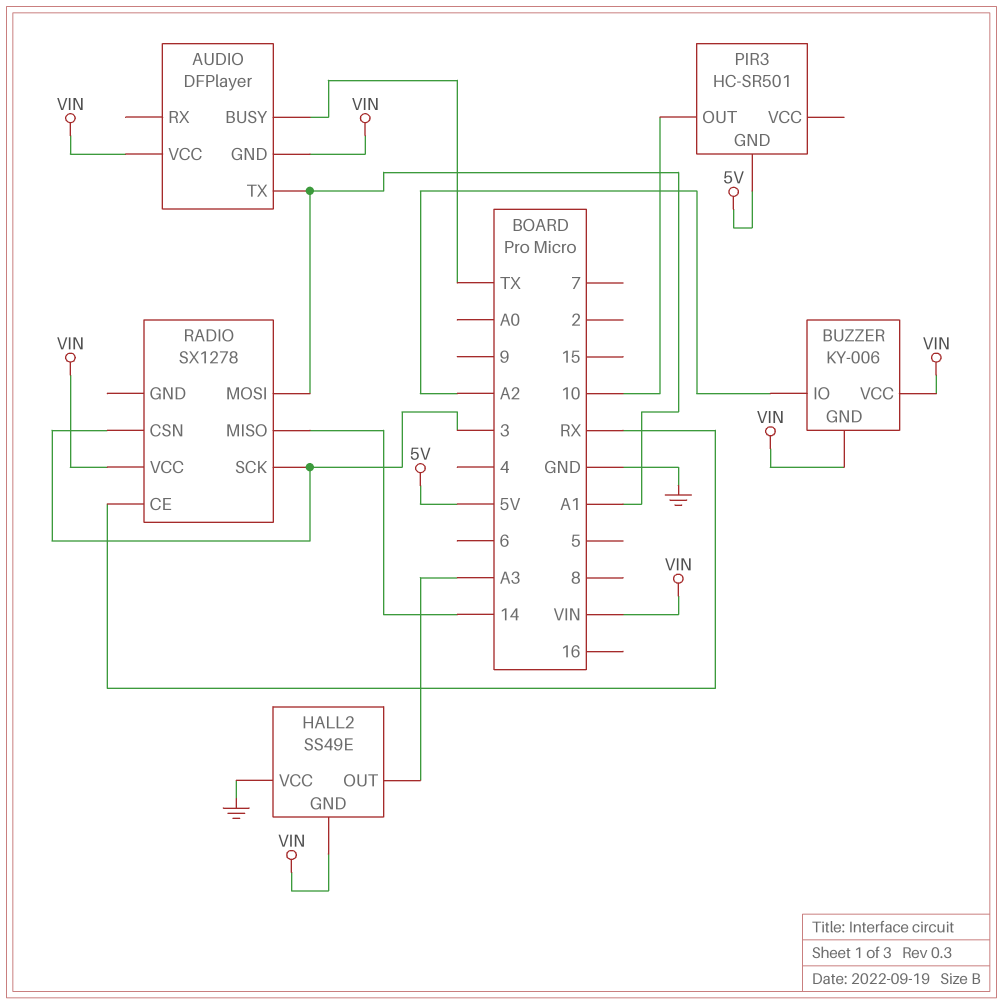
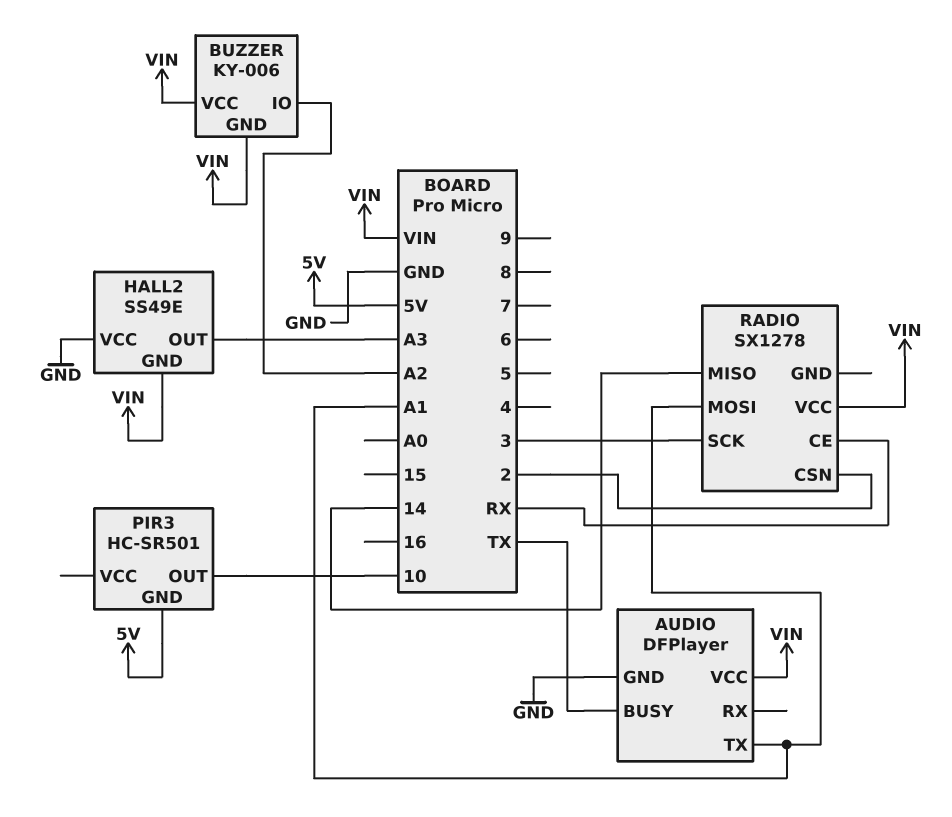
AUDIO pin GND: VIN -> GND
RADIO pin CSN: 3 -> 2

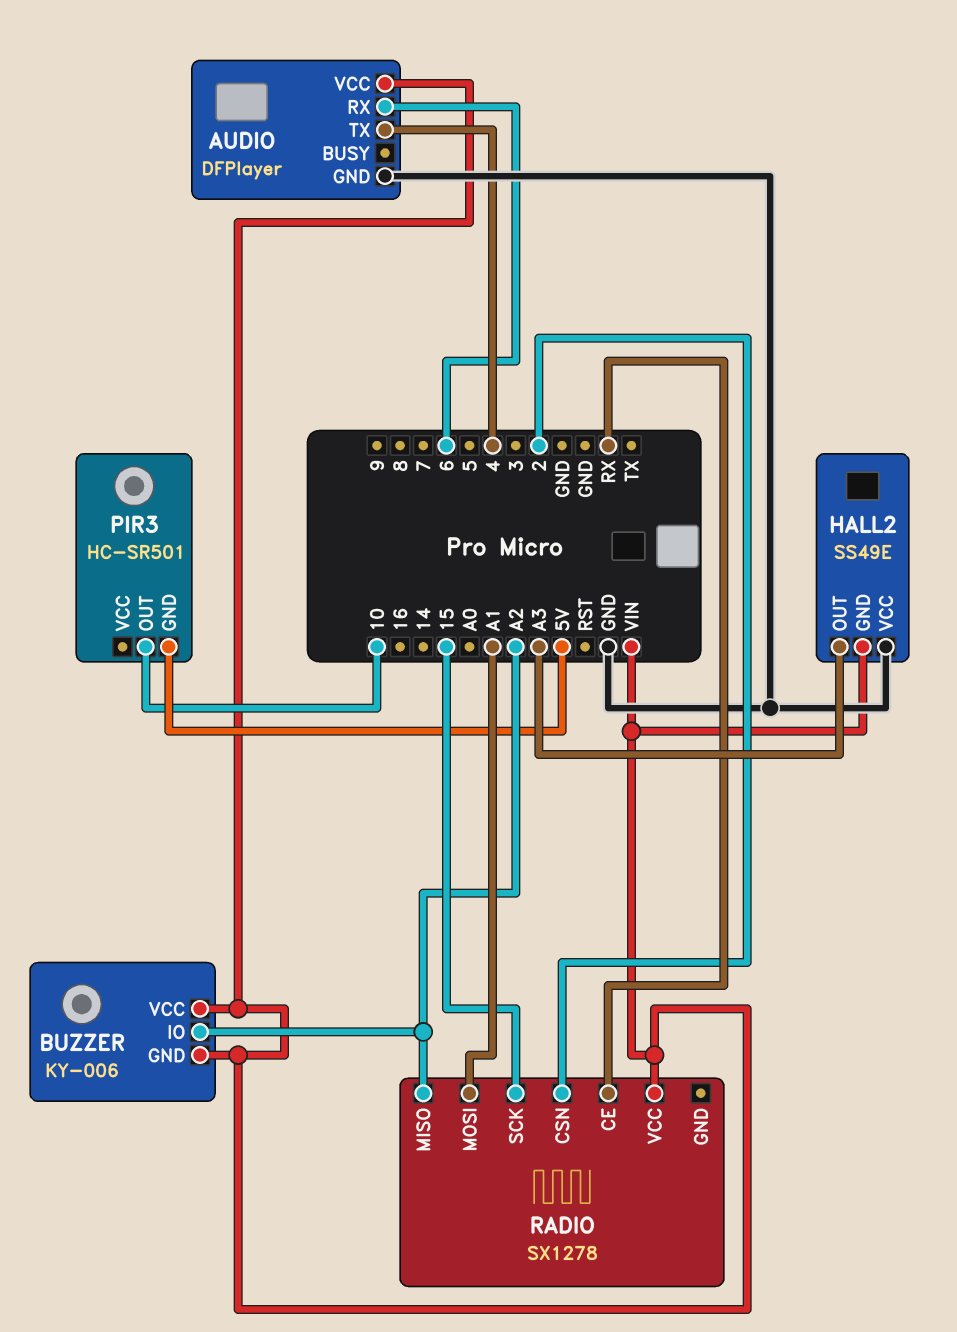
AUDIO pin BUSY: TX -> none
AUDIO pin RX: none -> 6
AUDIO pin TX: A1 -> 4
RADIO pin MISO: 14 -> A2
RADIO pin SCK: 3 -> 15

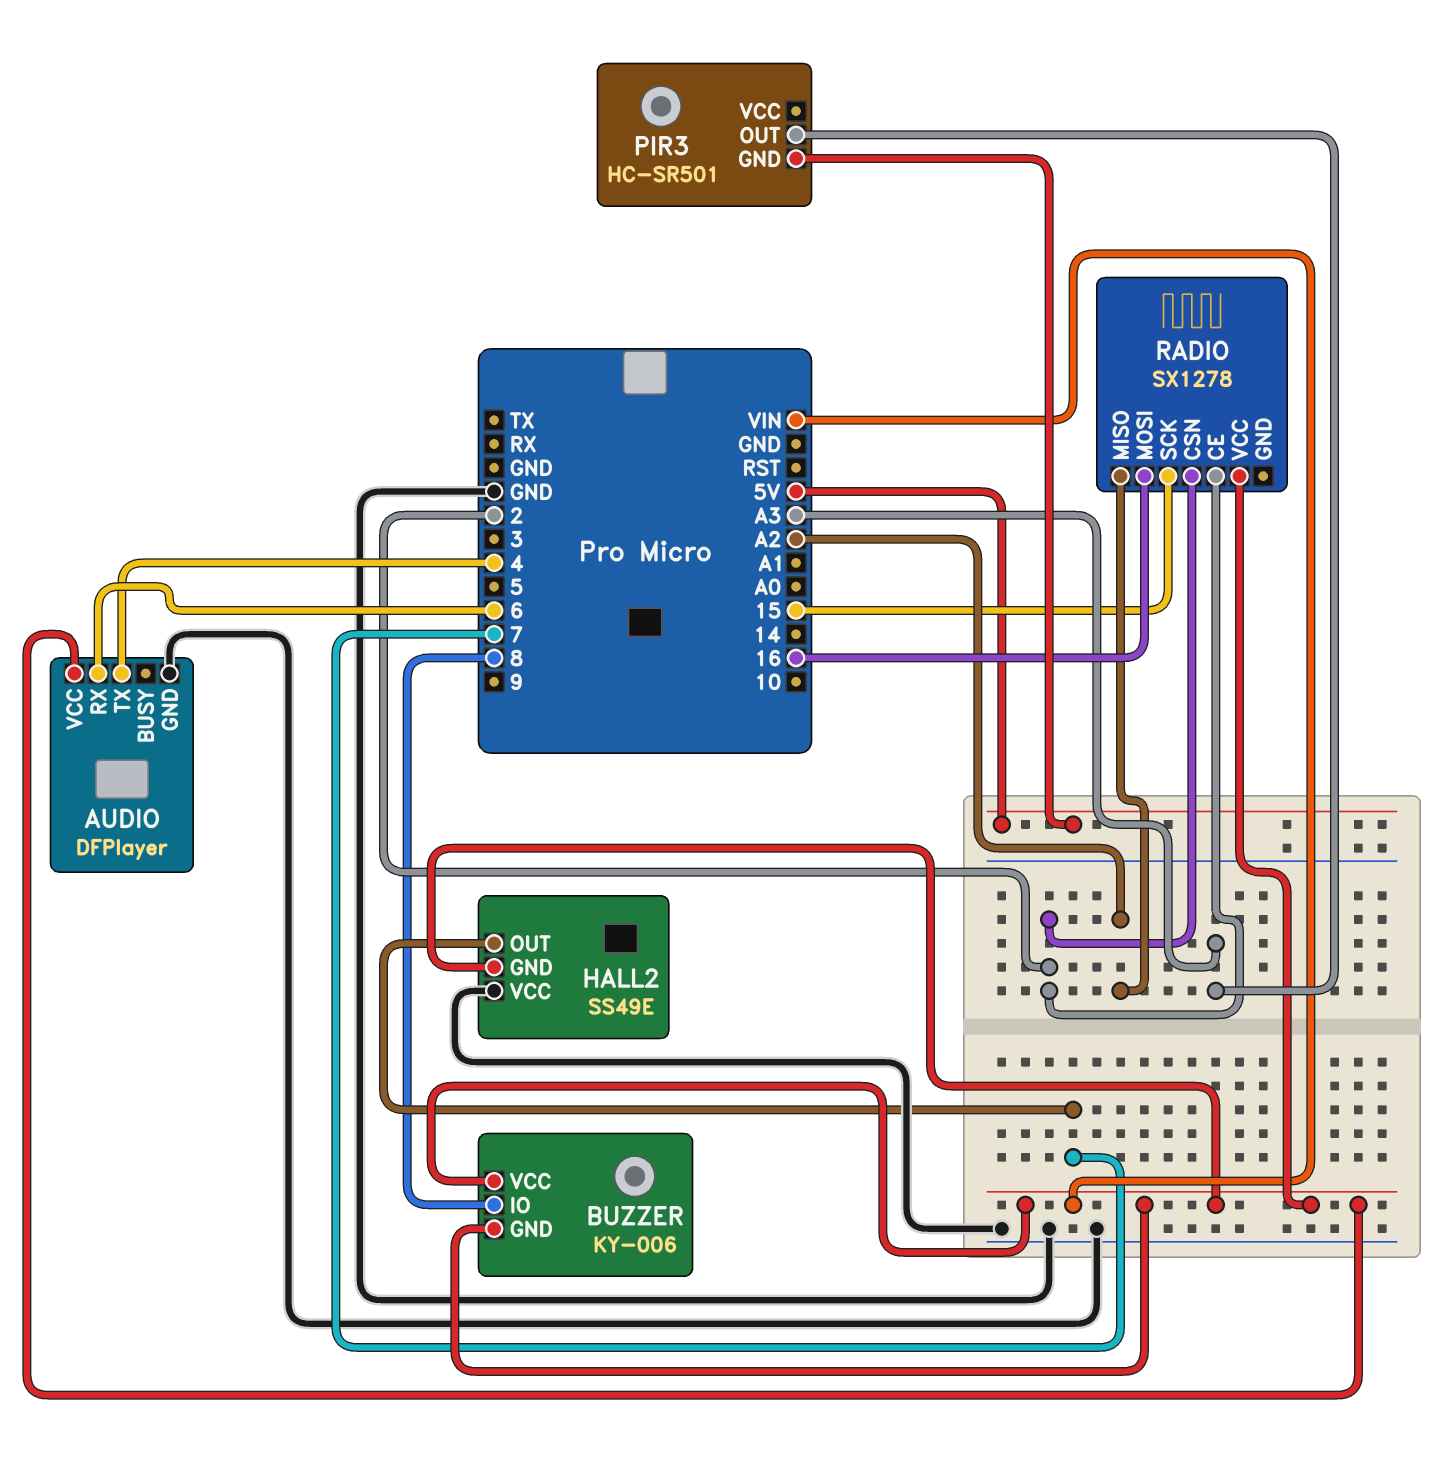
BUZZER pin IO: A2 -> 8
HALL2 pin OUT: A3 -> 7
PIR3 pin OUT: 10 -> A3
RADIO pin CE: RX -> 2
RADIO pin MOSI: A1 -> 16

